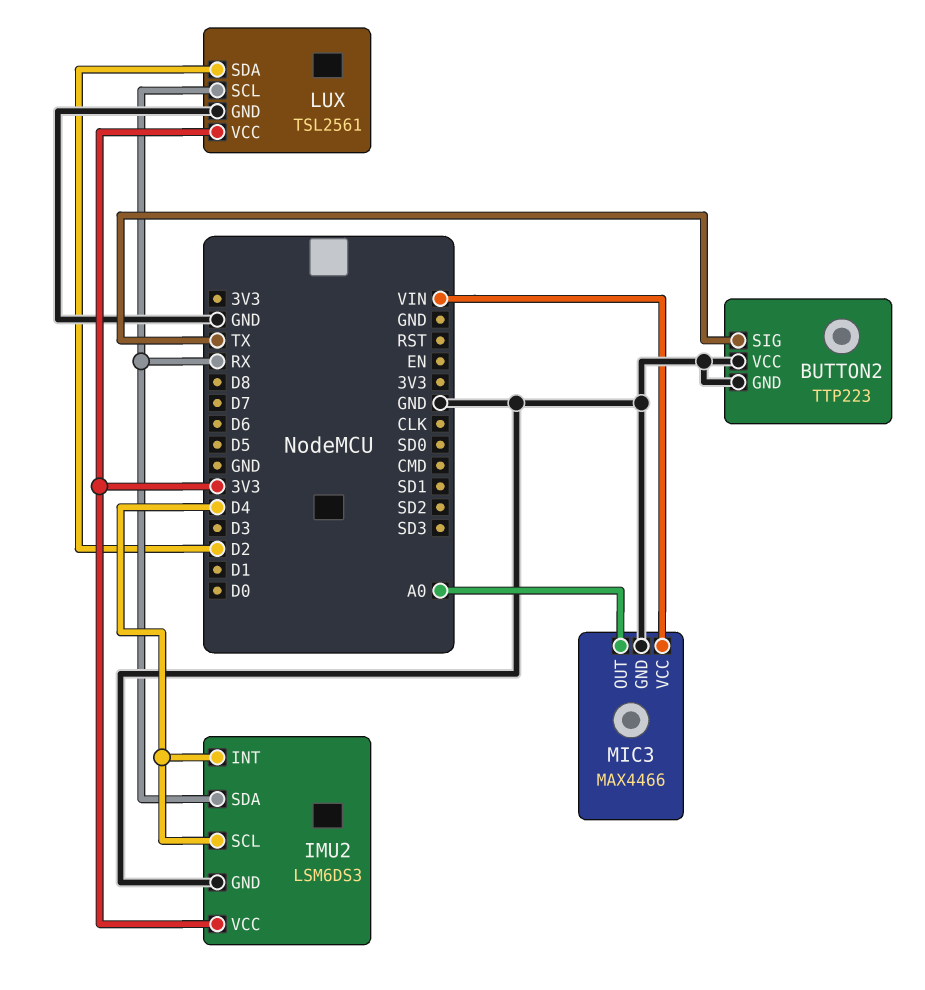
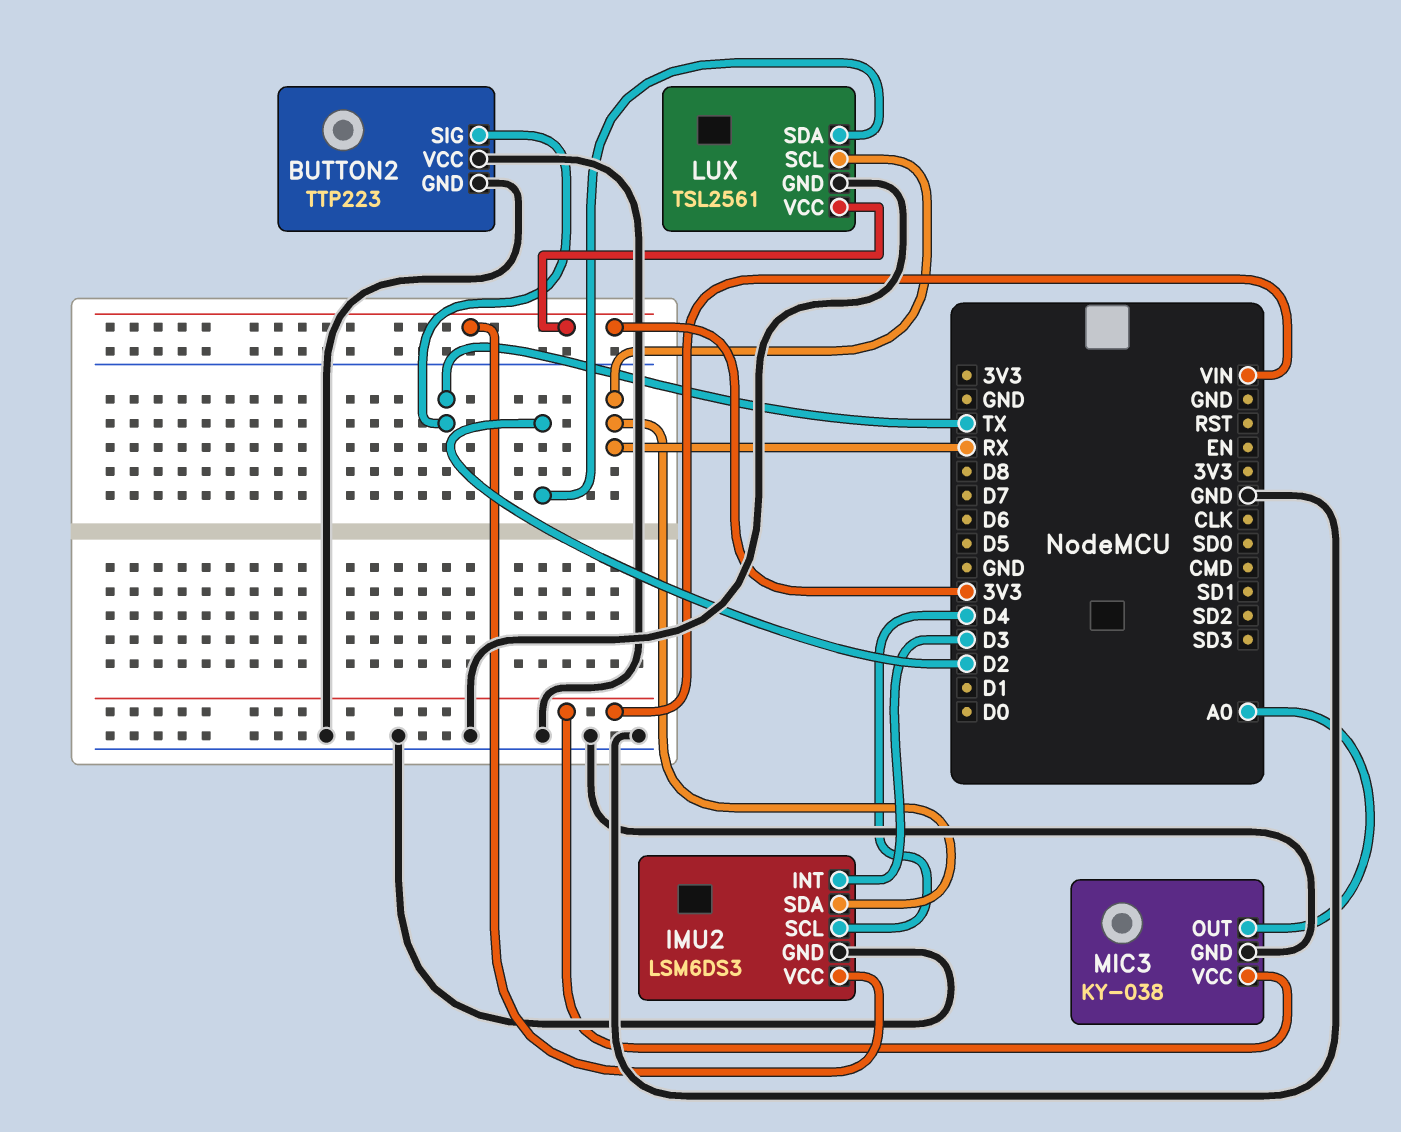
IMU2 pin INT: D4 -> D3
MIC3: MAX4466 -> KY-038

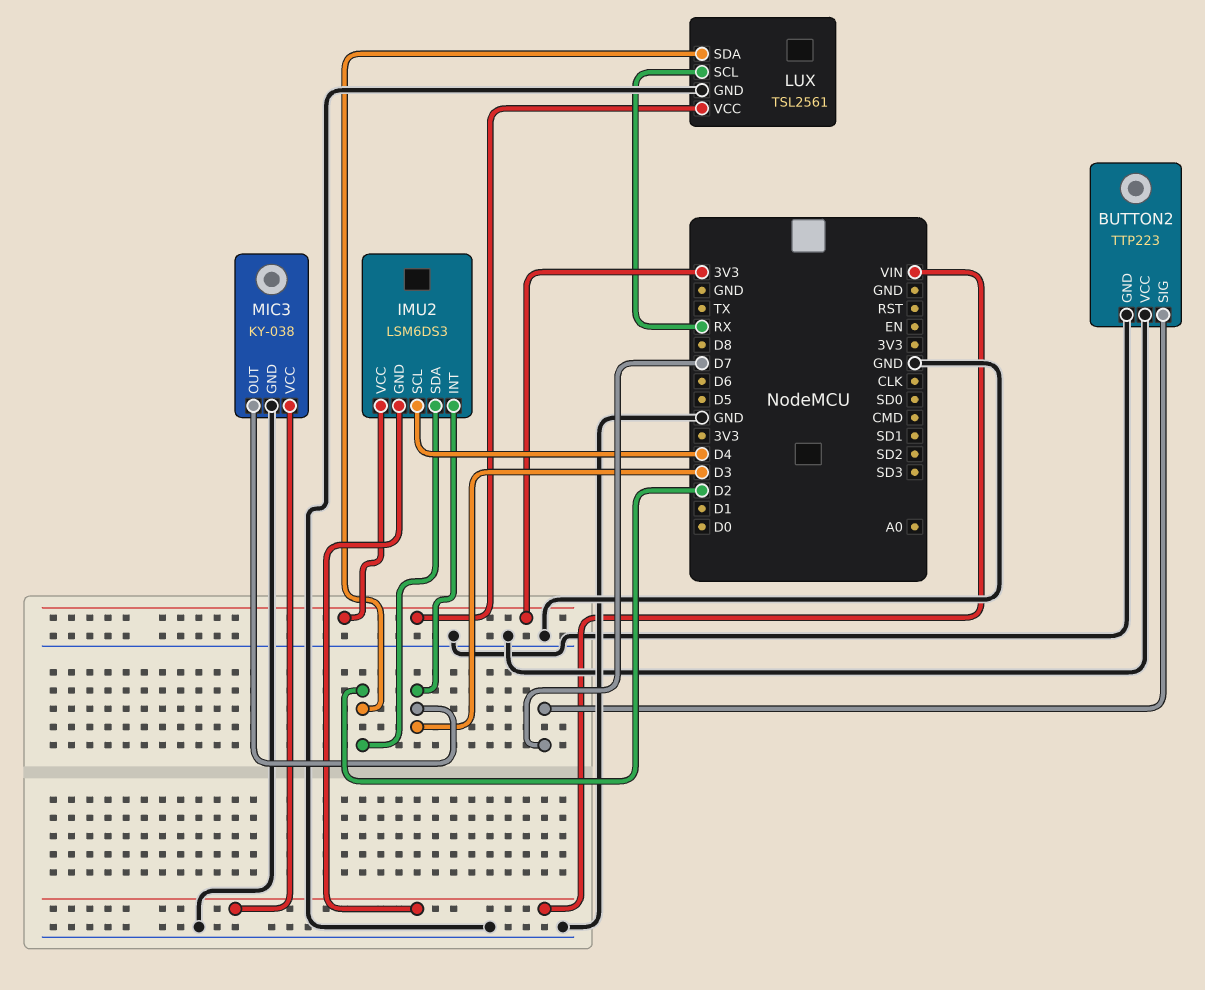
BUTTON2 pin SIG: TX -> D7
IMU2 pin GND: GND -> VIN
IMU2 pin SDA: RX -> D2
MIC3 pin OUT: A0 -> D3

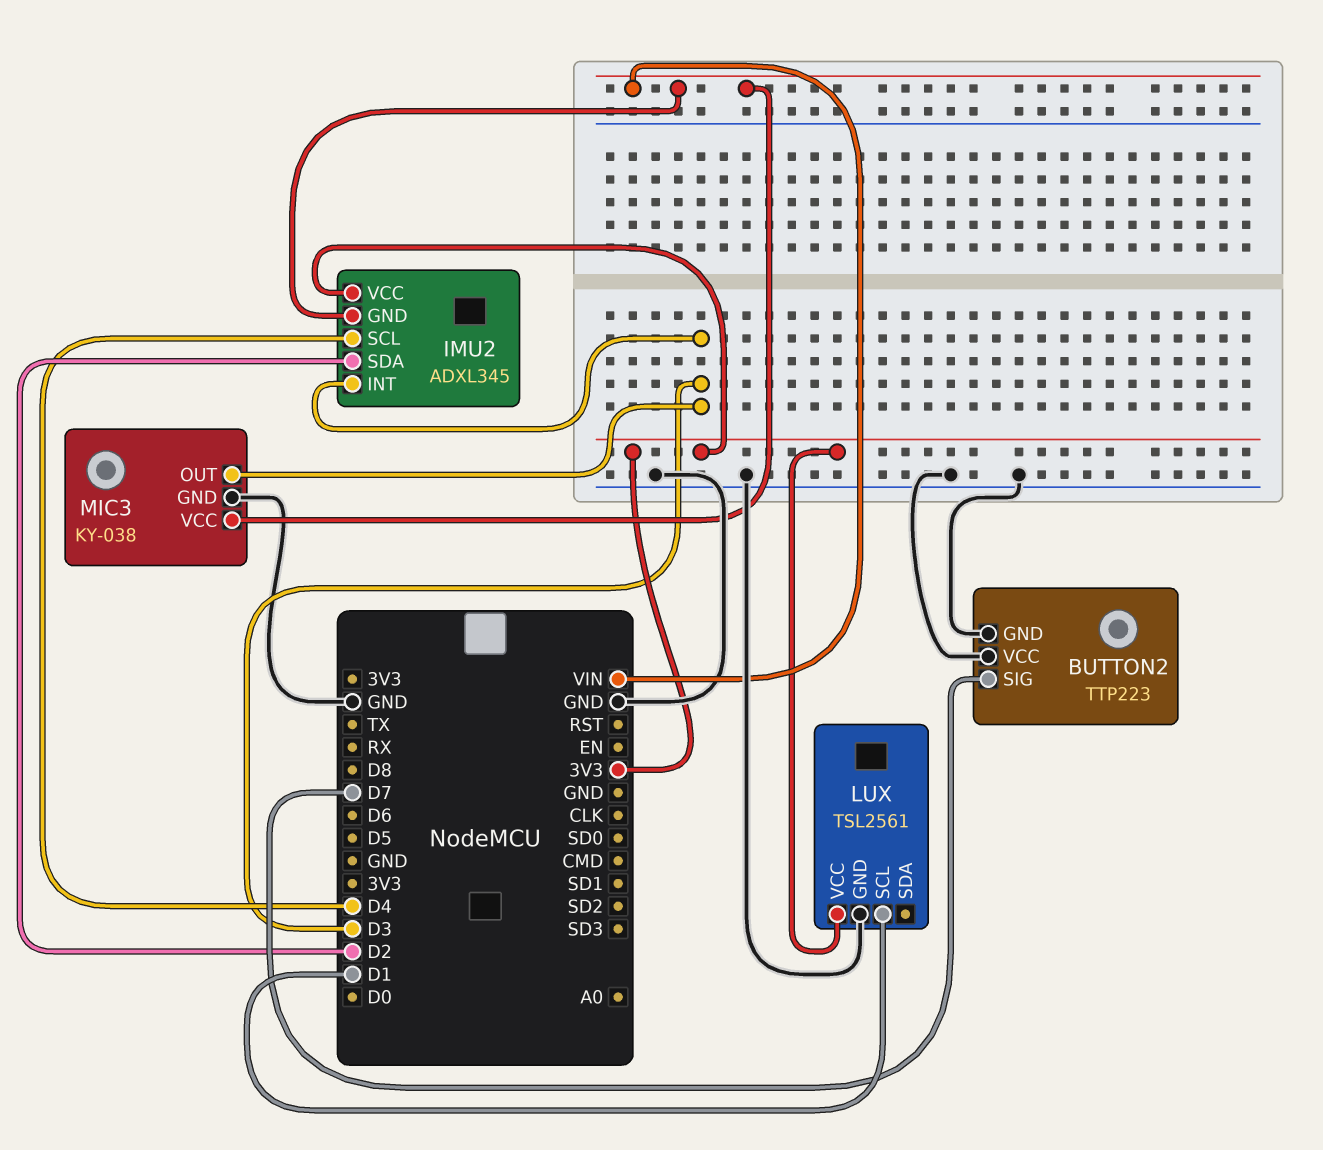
IMU2: LSM6DS3 -> ADXL345
LUX pin SCL: RX -> D1
LUX pin SDA: D2 -> none

